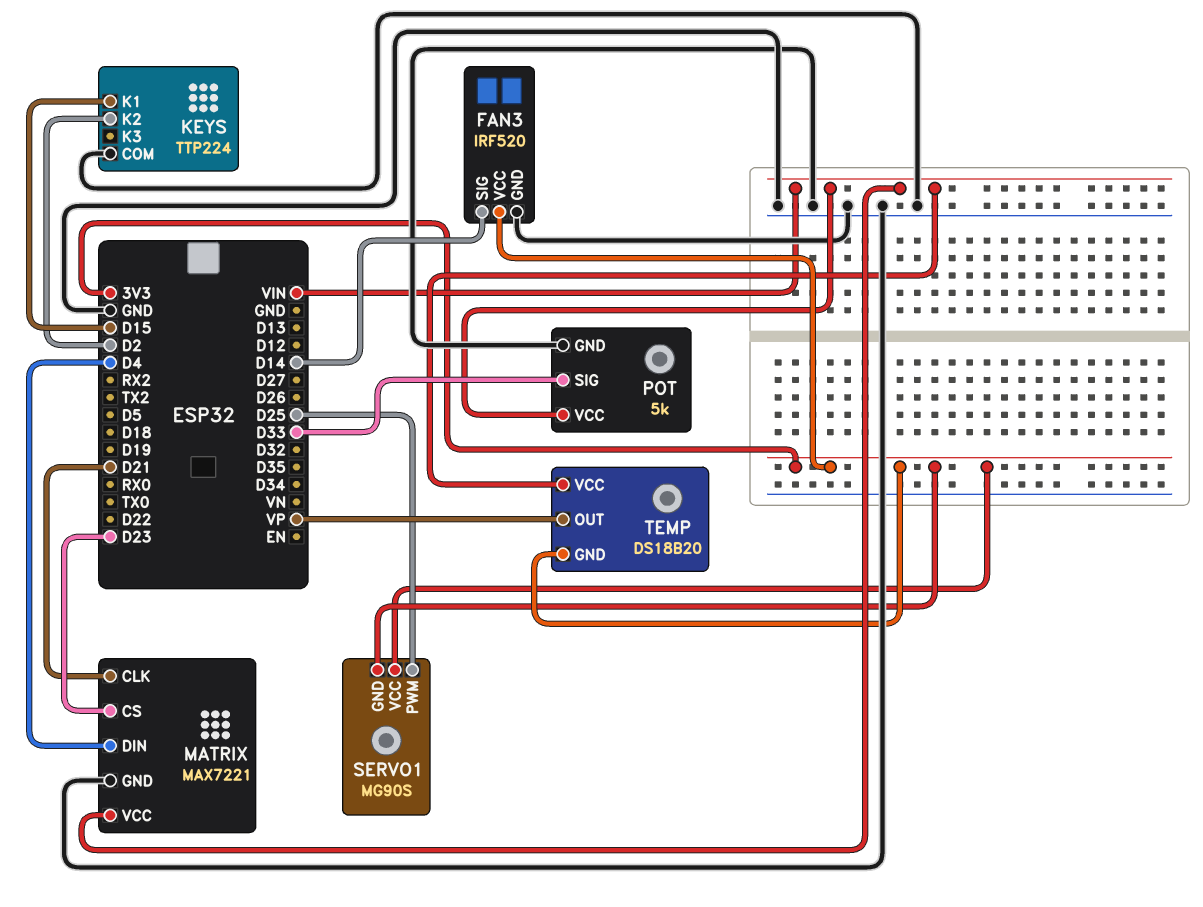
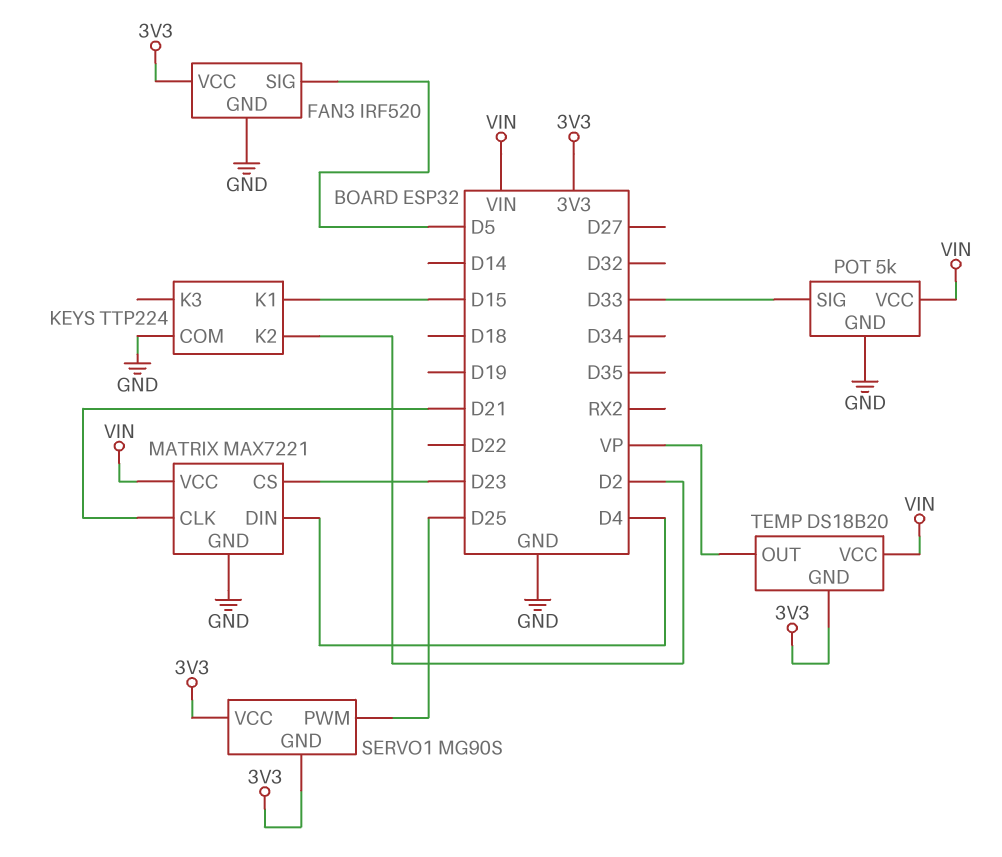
FAN3 pin SIG: D14 -> D5

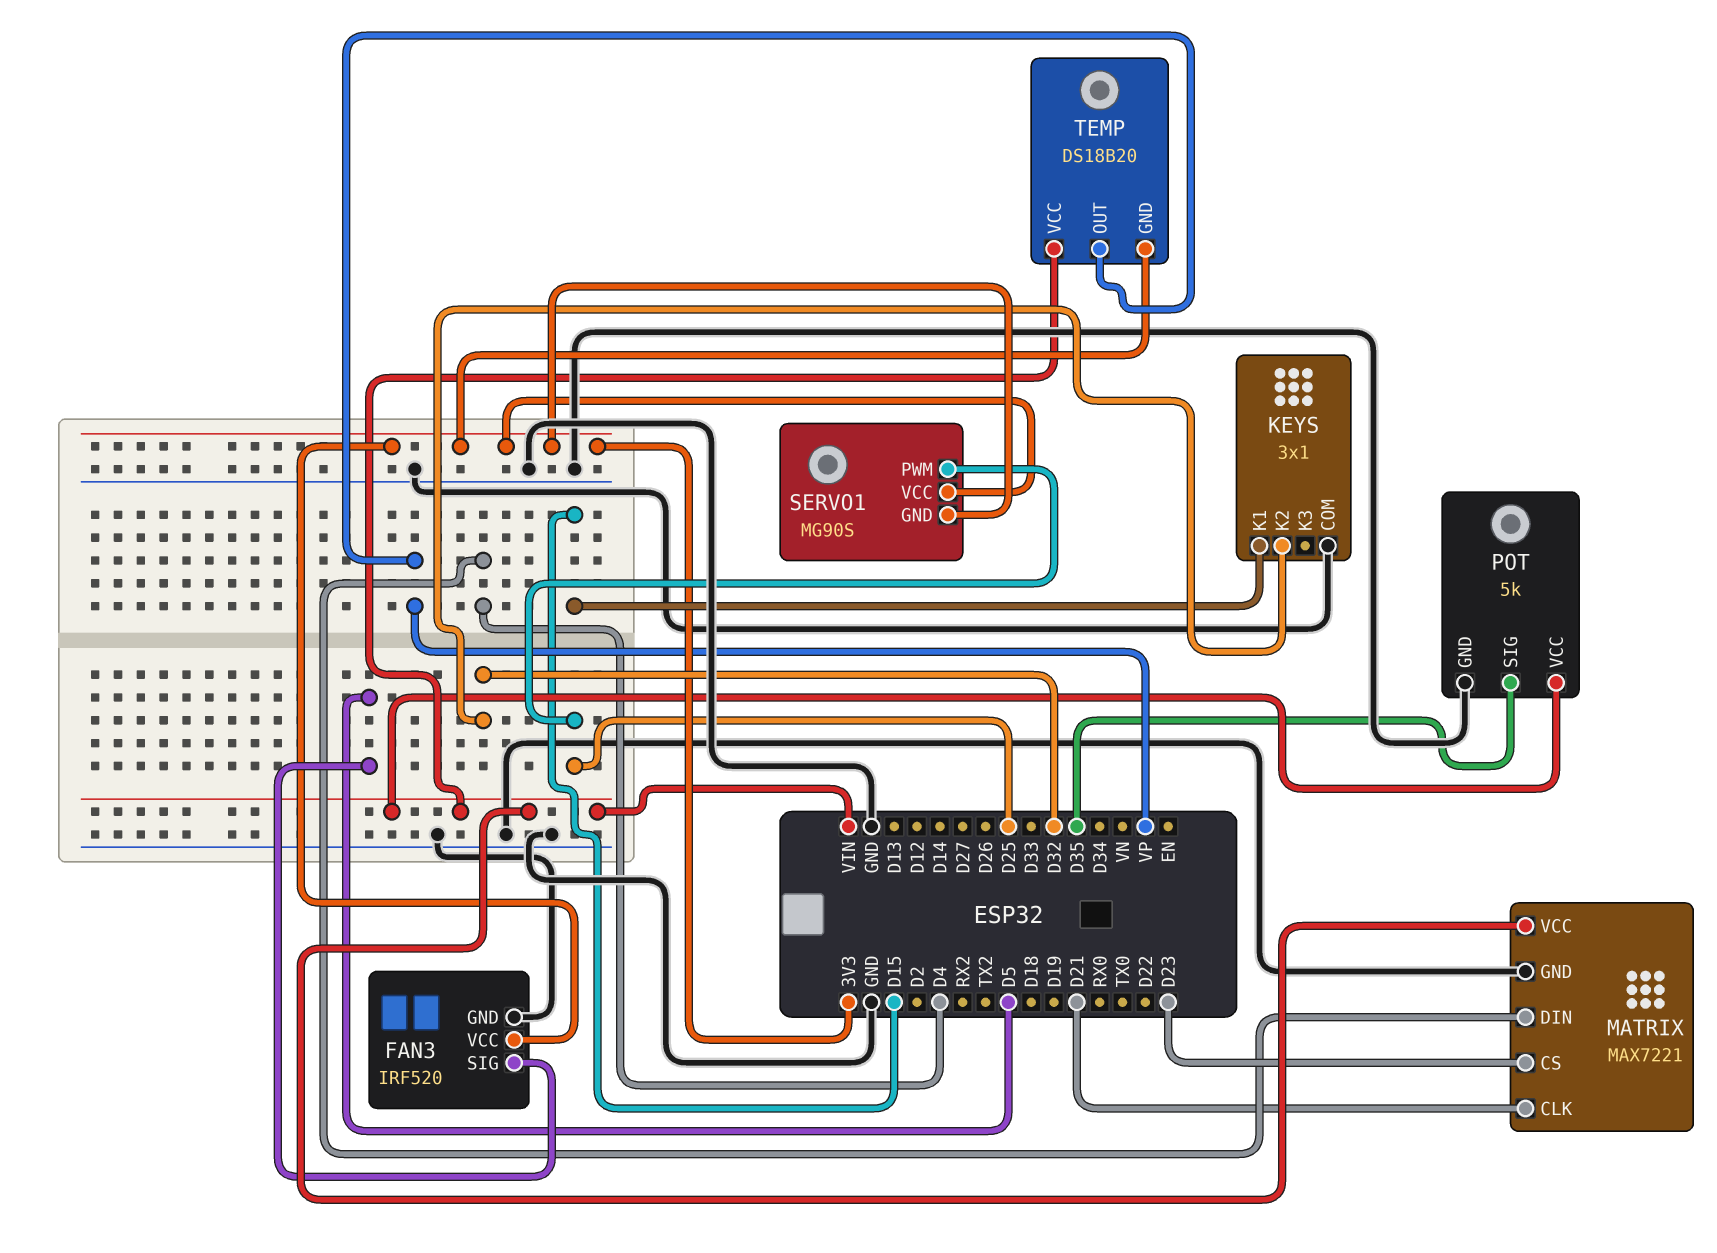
KEYS: TTP224 -> 3x1
KEYS pin K2: D2 -> D32
POT pin SIG: D33 -> D35

